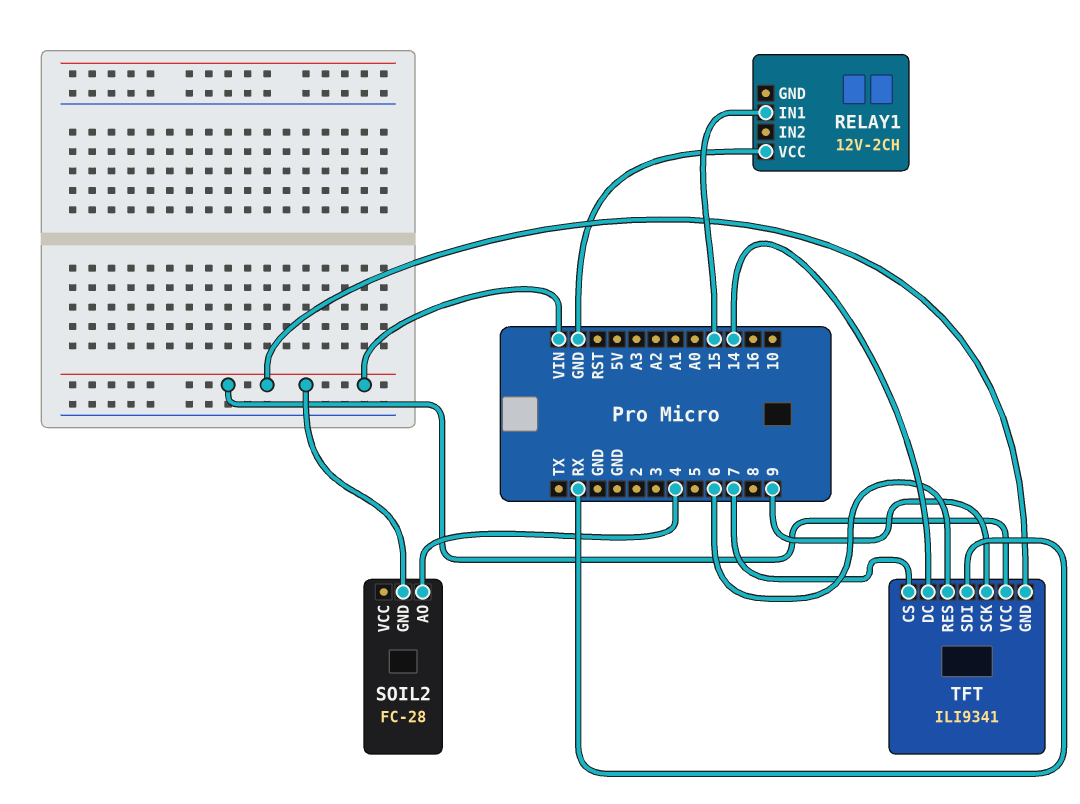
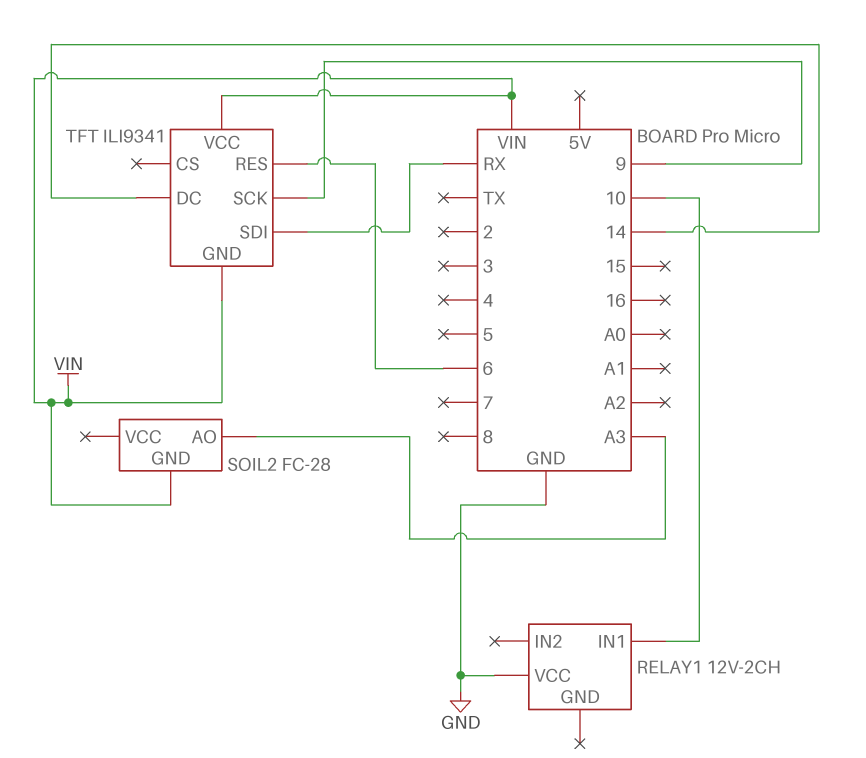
RELAY1 pin IN1: 15 -> 10
SOIL2 pin AO: 4 -> A3
TFT pin CS: 7 -> none

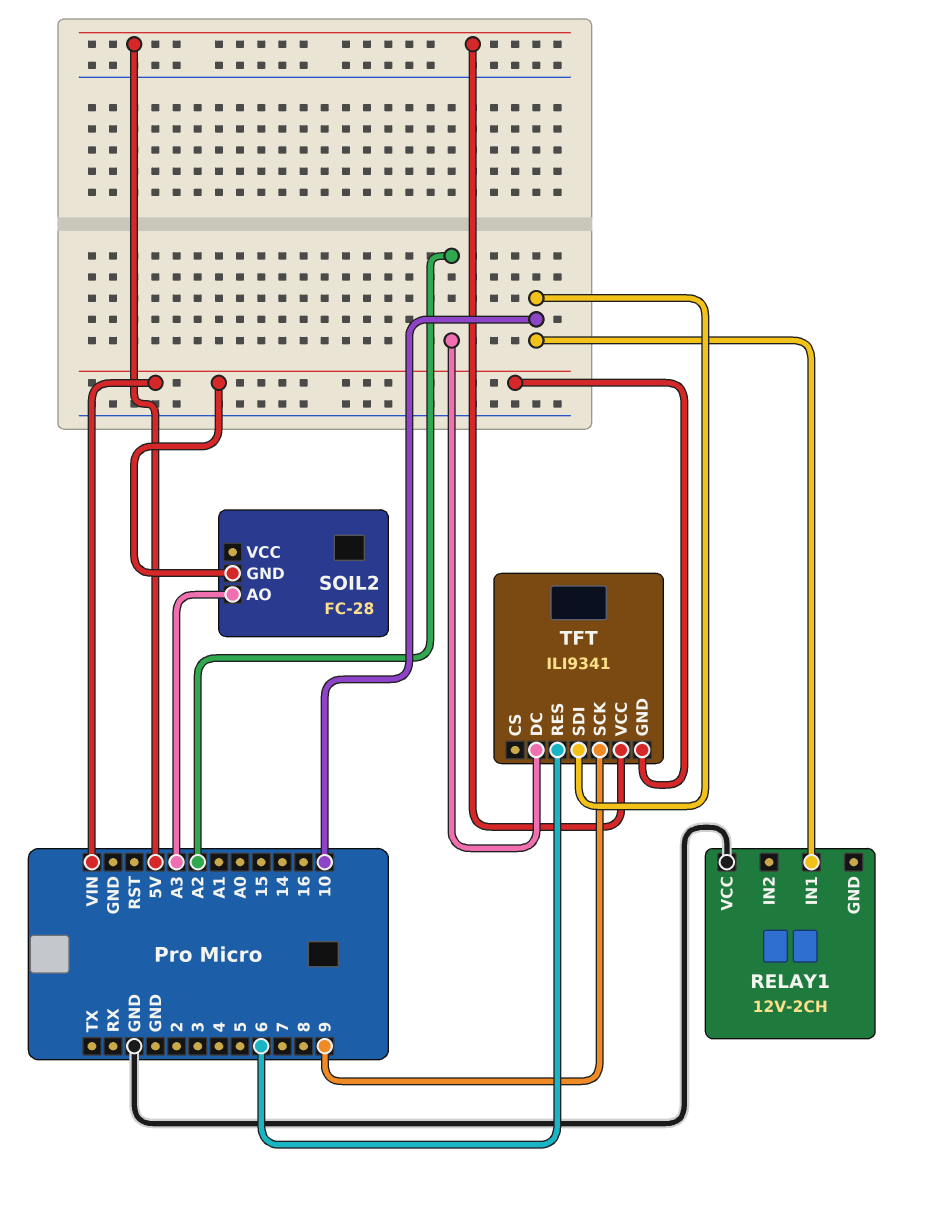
TFT pin DC: 14 -> A2
TFT pin SDI: RX -> 10
TFT pin VCC: VIN -> 5V

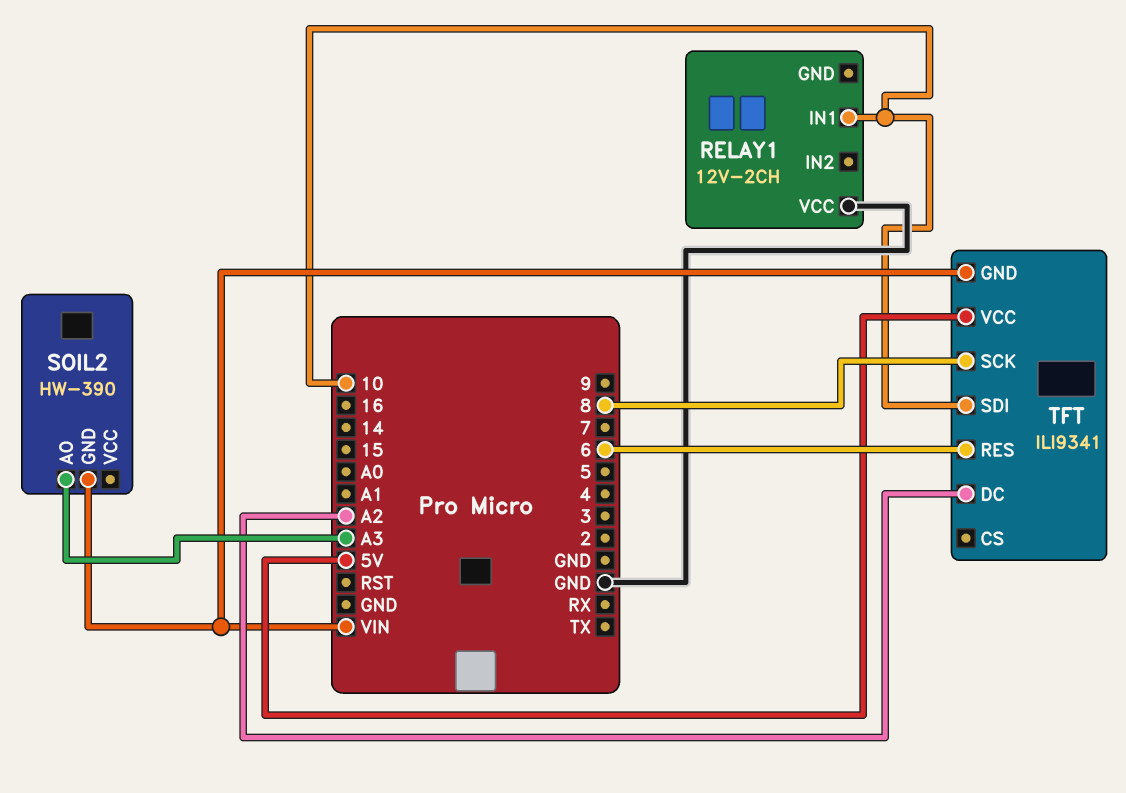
SOIL2: FC-28 -> HW-390
TFT pin SCK: 9 -> 8

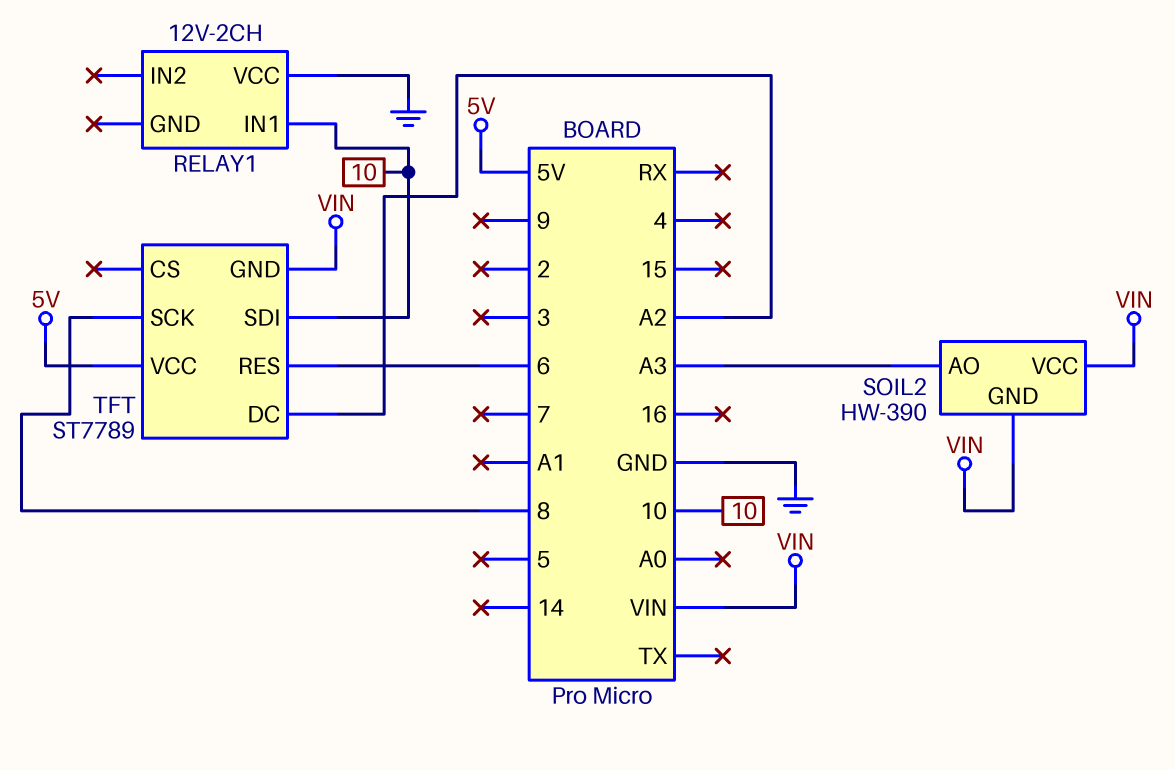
SOIL2 pin VCC: none -> VIN
TFT: ILI9341 -> ST7789

